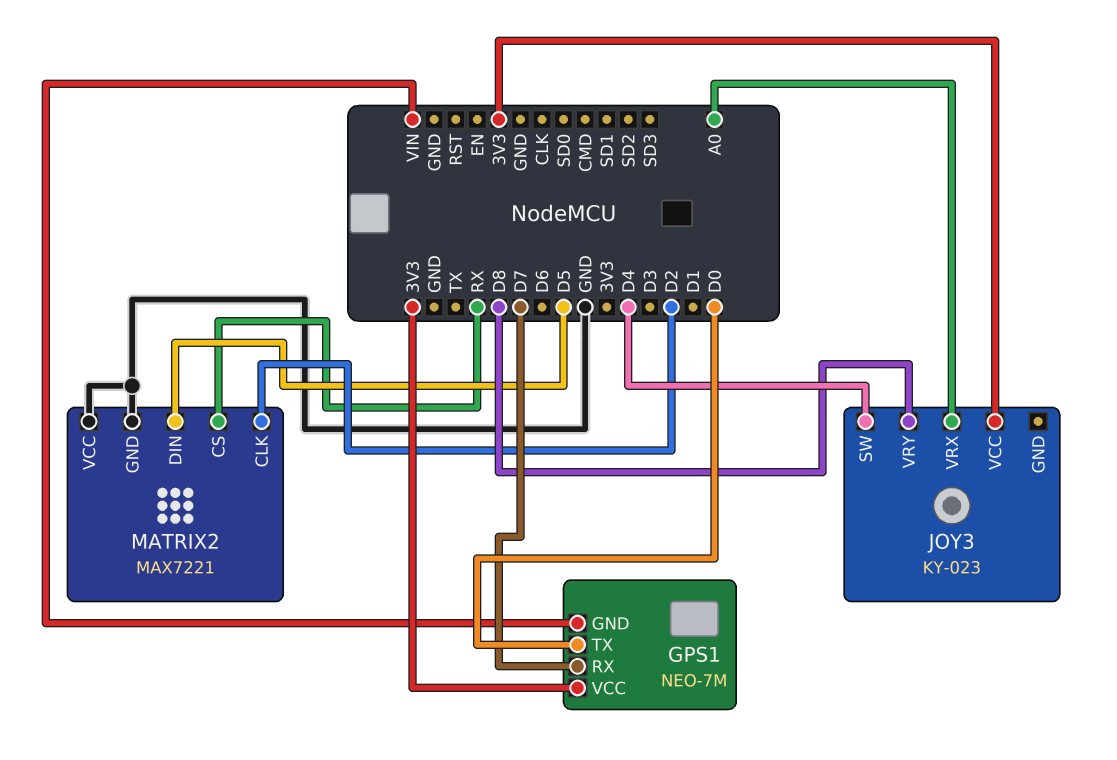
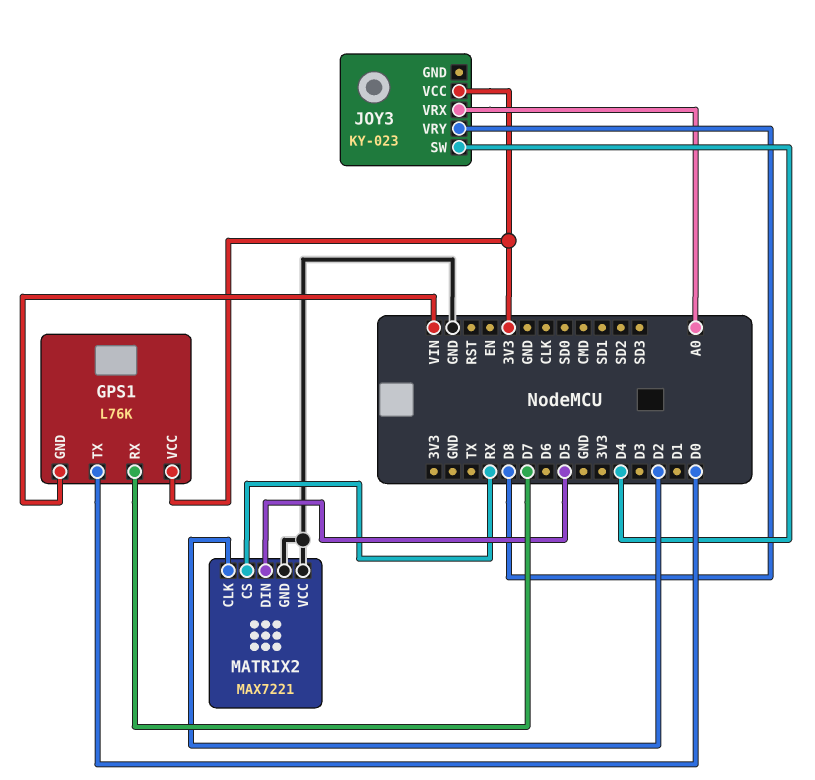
GPS1: NEO-7M -> L76K

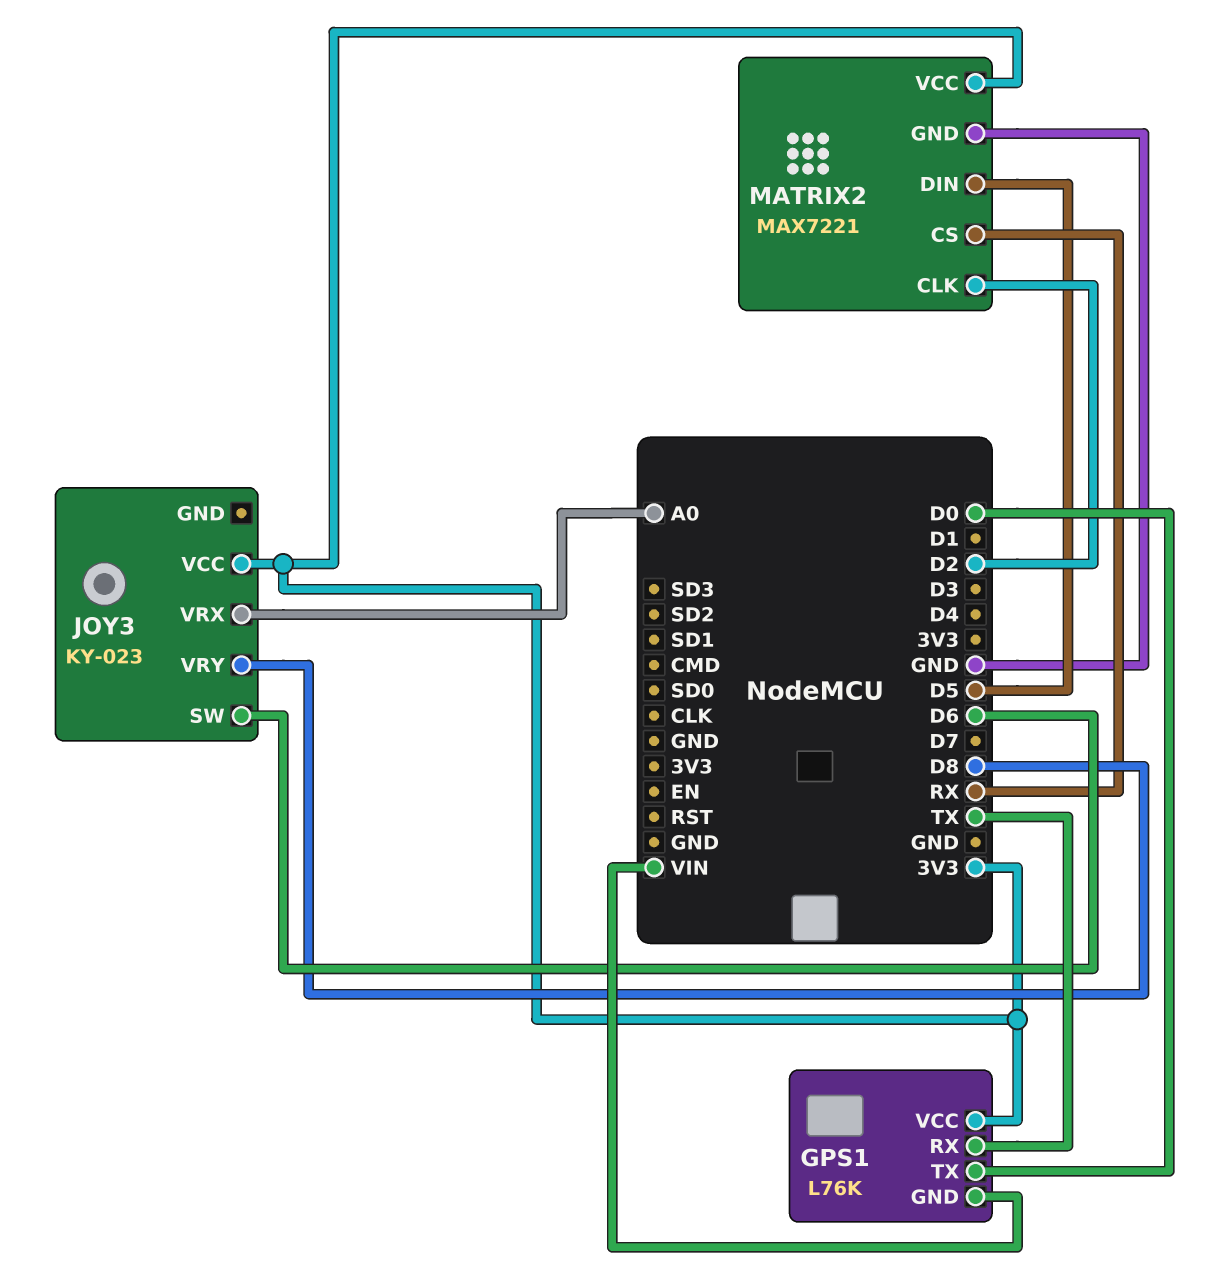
GPS1 pin RX: D7 -> TX
JOY3 pin SW: D4 -> D6
MATRIX2 pin VCC: GND -> 3V3

